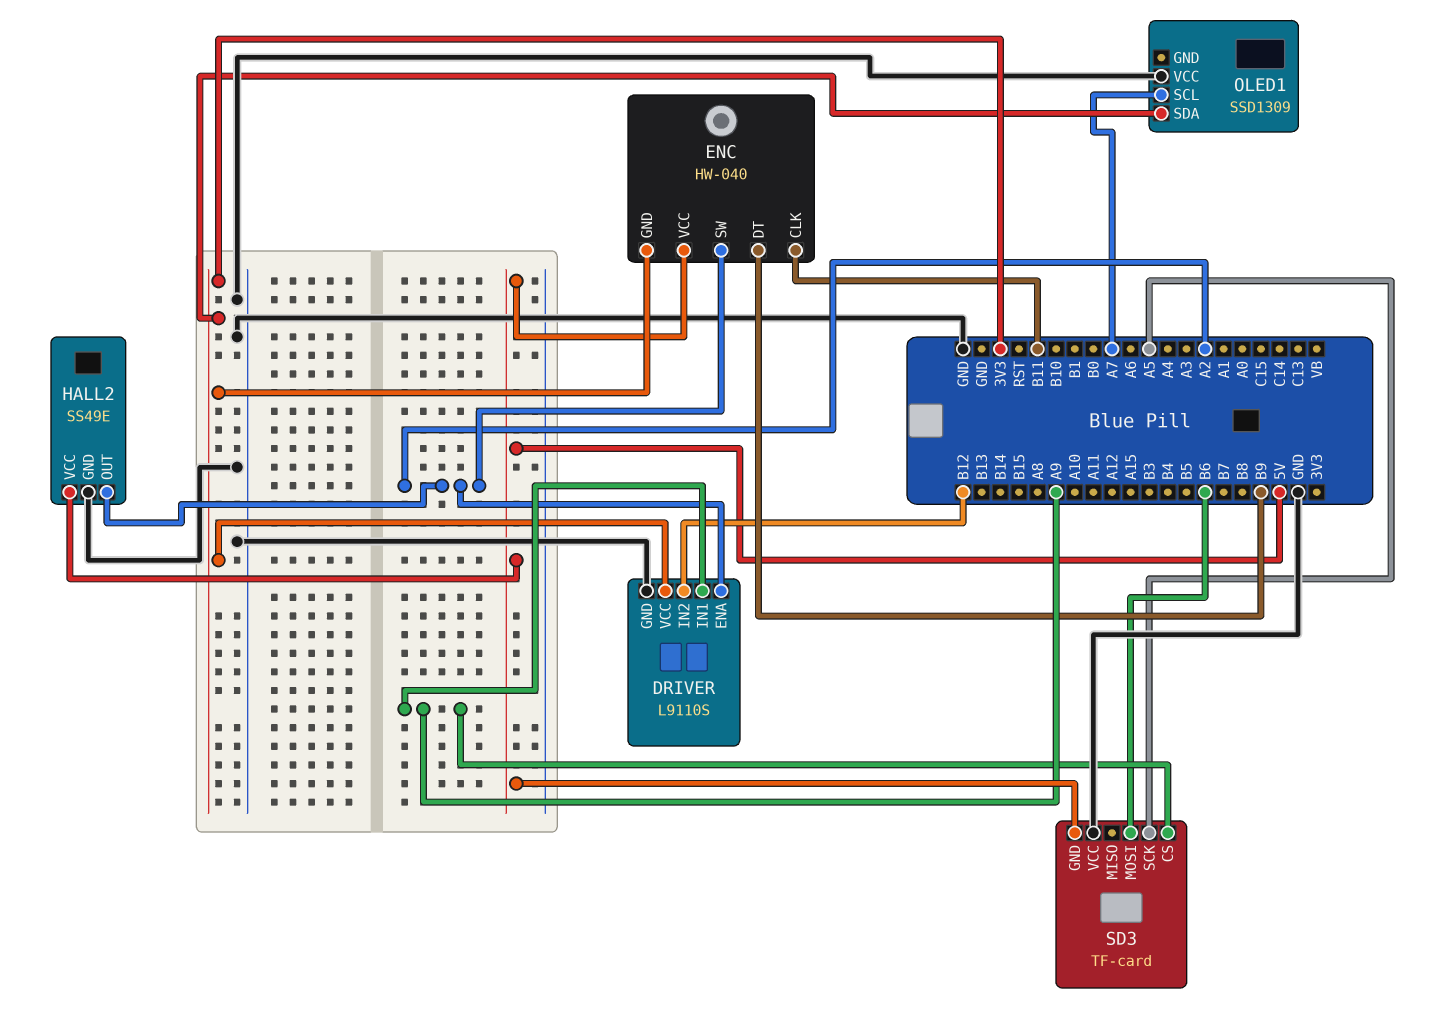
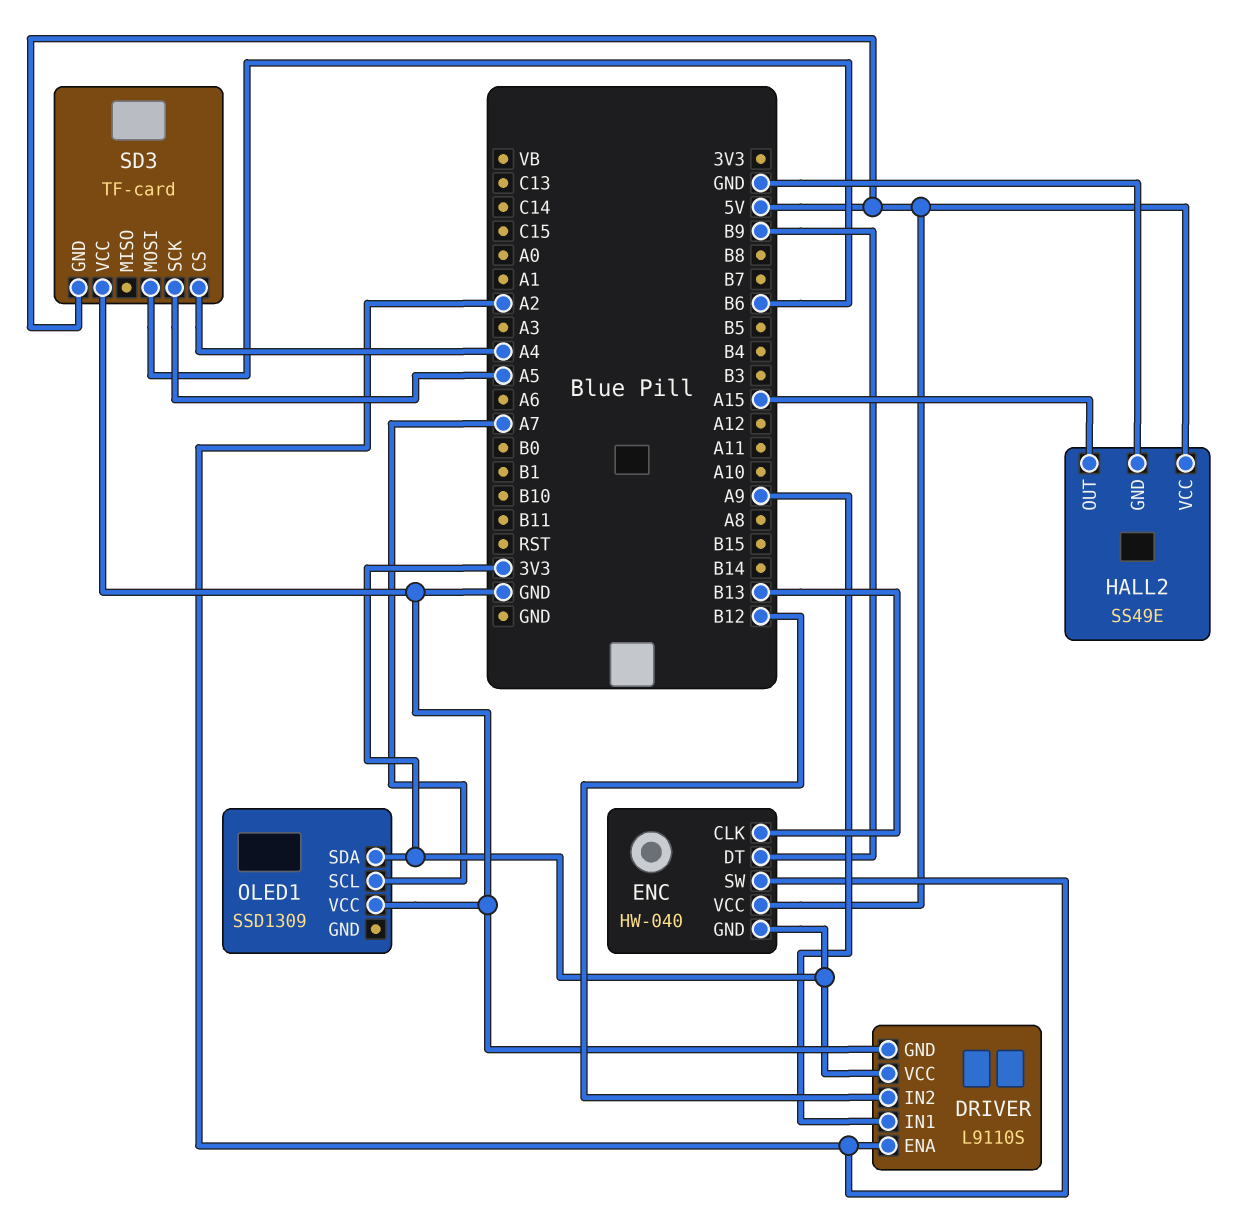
ENC pin CLK: B11 -> B13
HALL2 pin OUT: A2 -> A15
SD3 pin CS: A9 -> A4

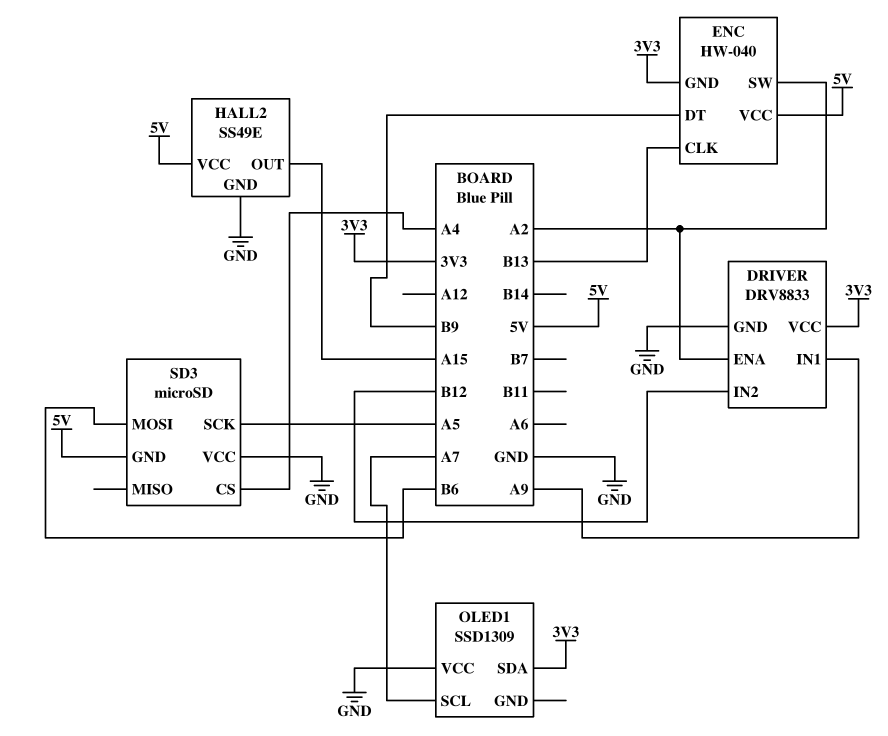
DRIVER: L9110S -> DRV8833
SD3: TF-card -> microSD

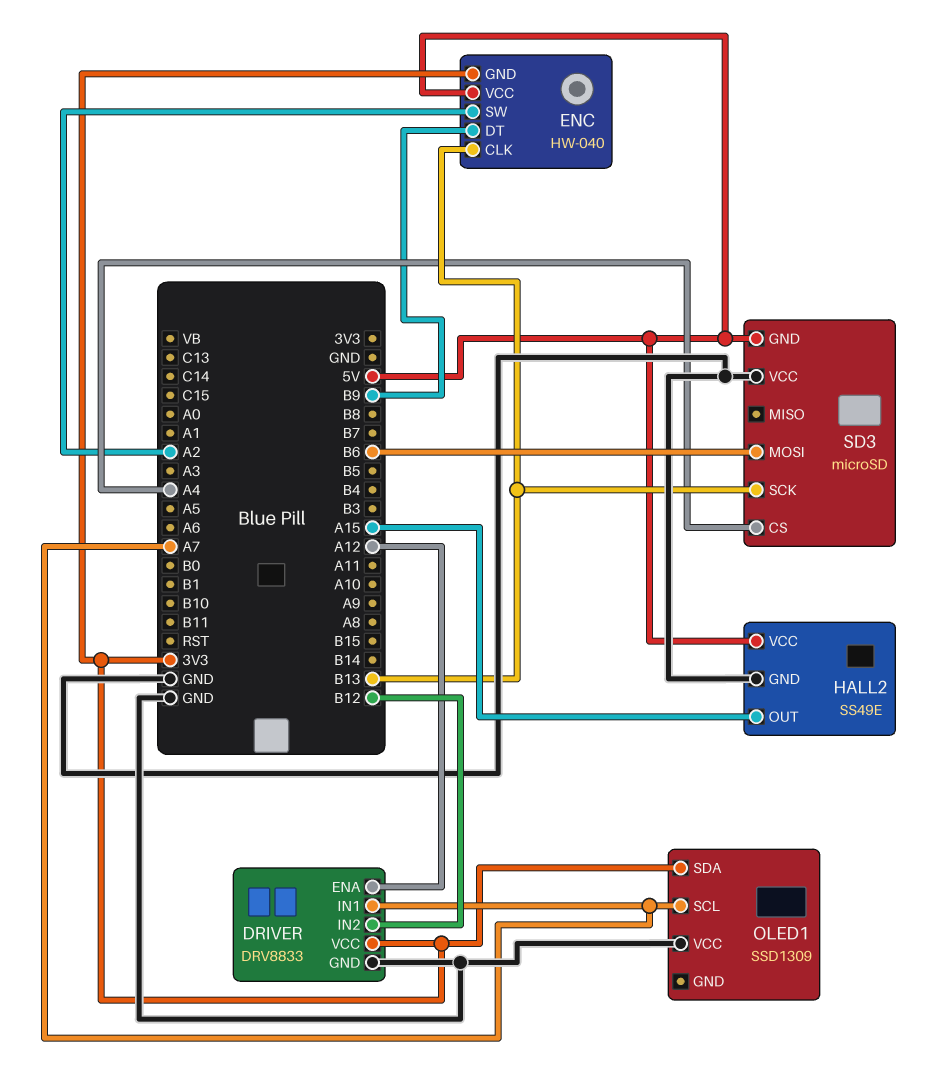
DRIVER pin ENA: A2 -> A12
DRIVER pin IN1: A9 -> A7
SD3 pin SCK: A5 -> B13

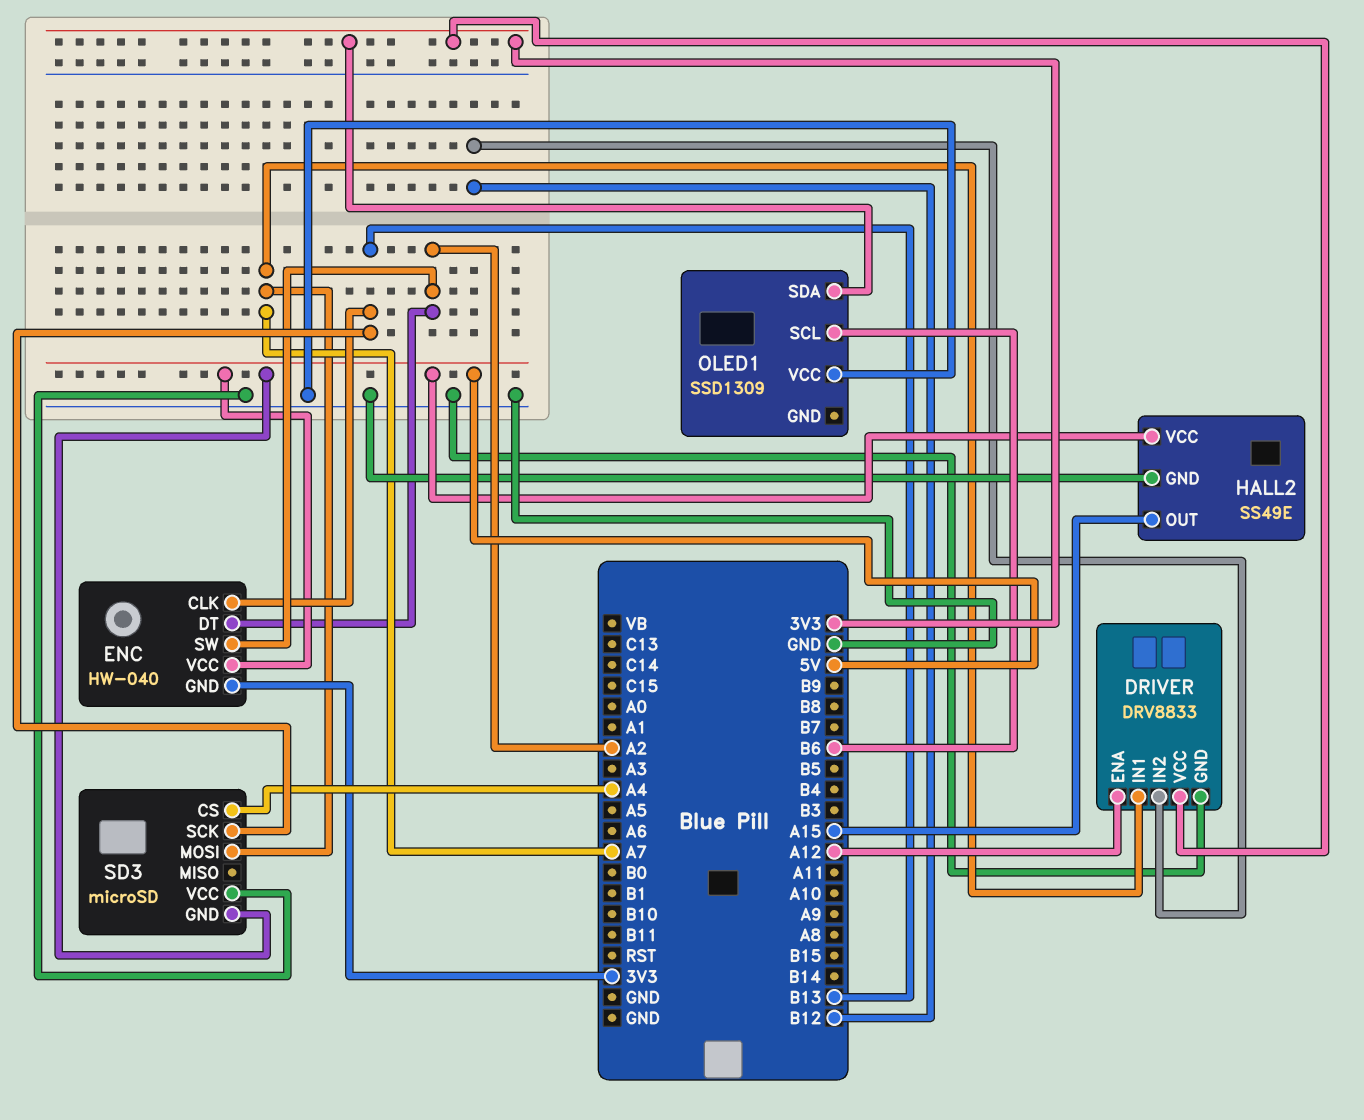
ENC pin DT: B9 -> A2
OLED1 pin SCL: A7 -> B6
SD3 pin MOSI: B6 -> A7

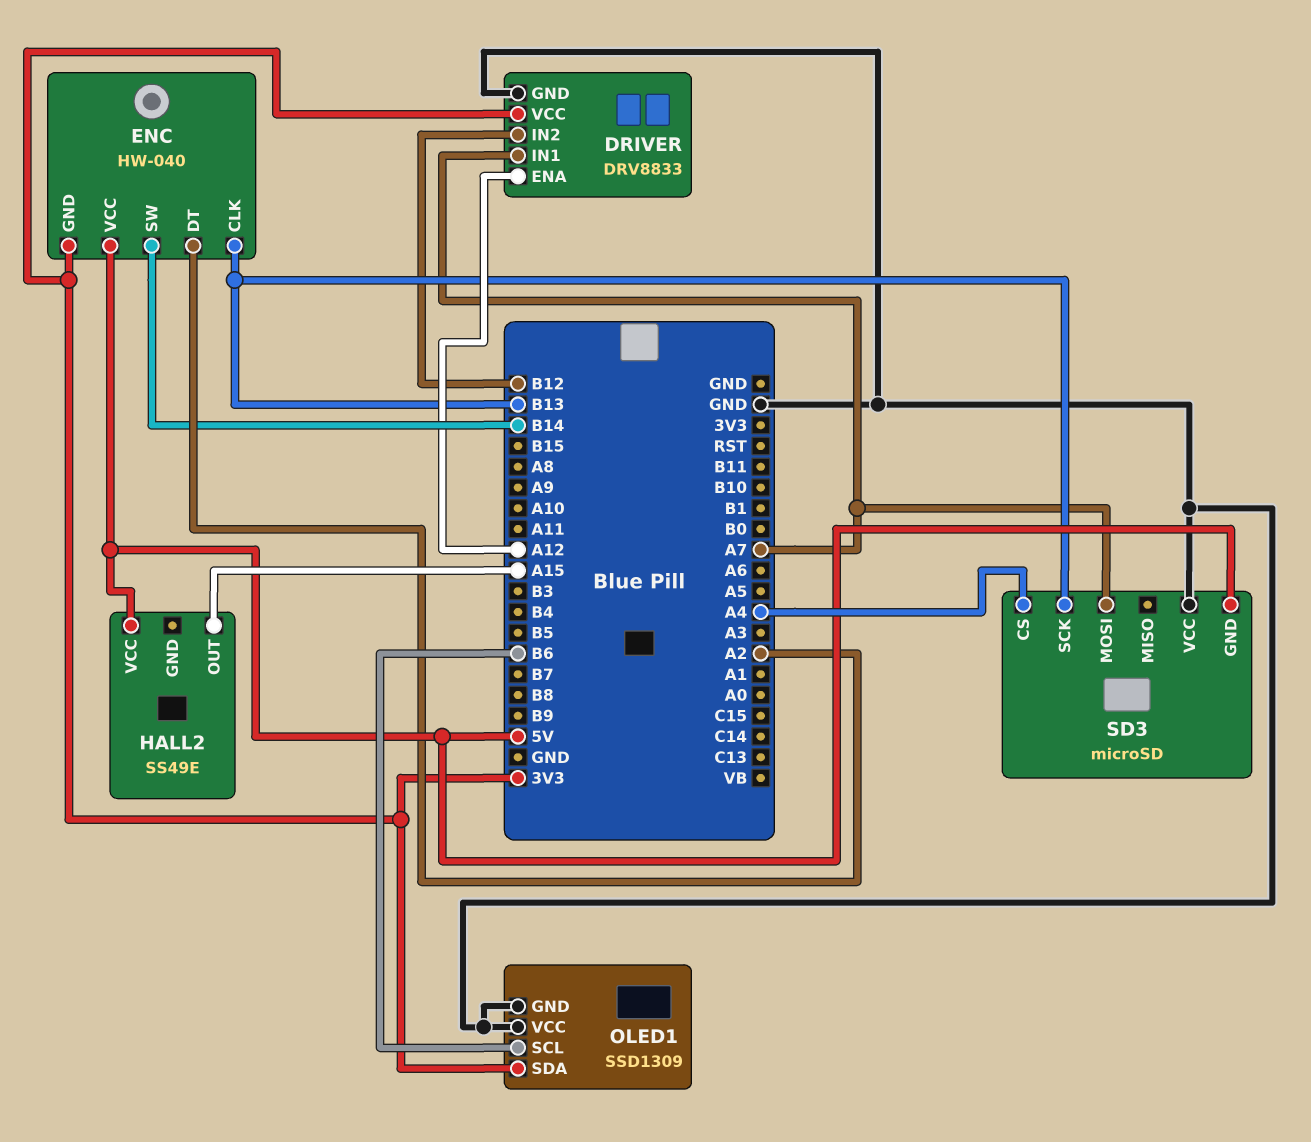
ENC pin SW: A2 -> B14
HALL2 pin GND: GND -> none
OLED1 pin GND: none -> GND

